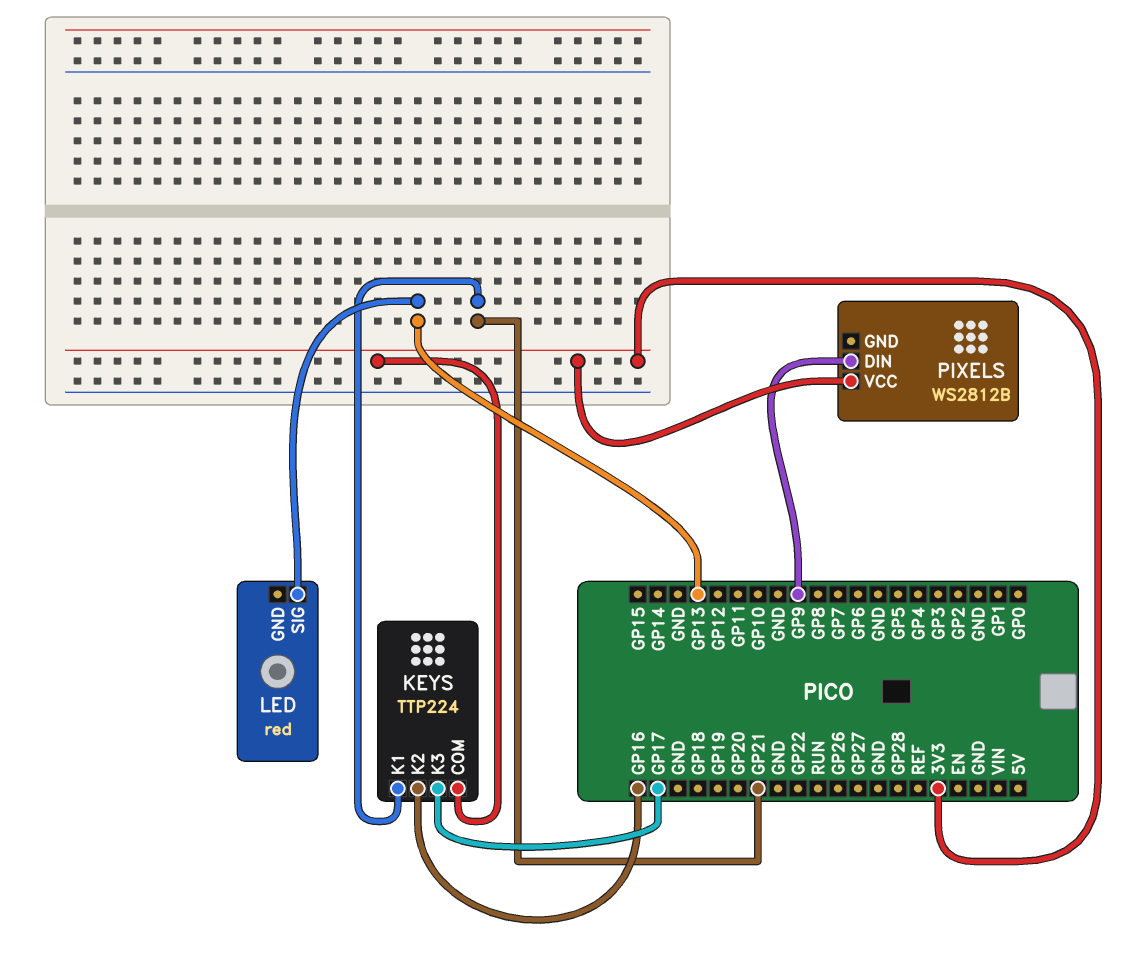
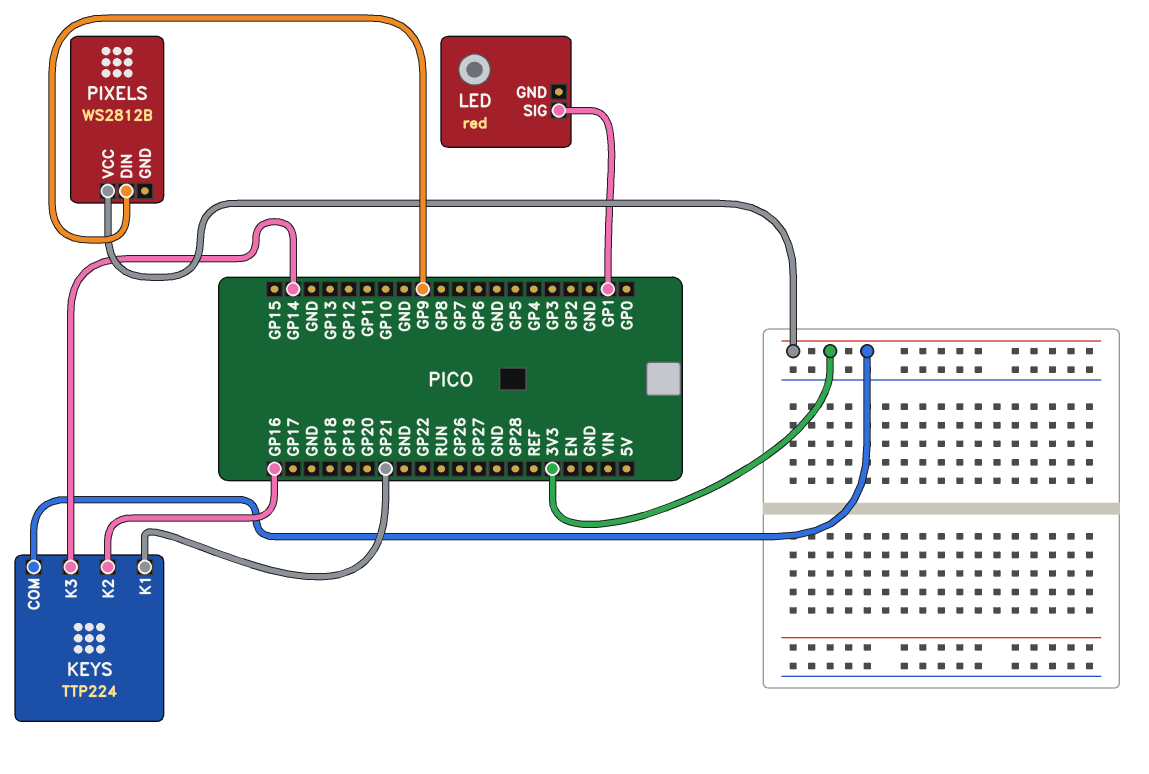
KEYS pin K3: GP17 -> GP14
LED pin SIG: GP13 -> GP1

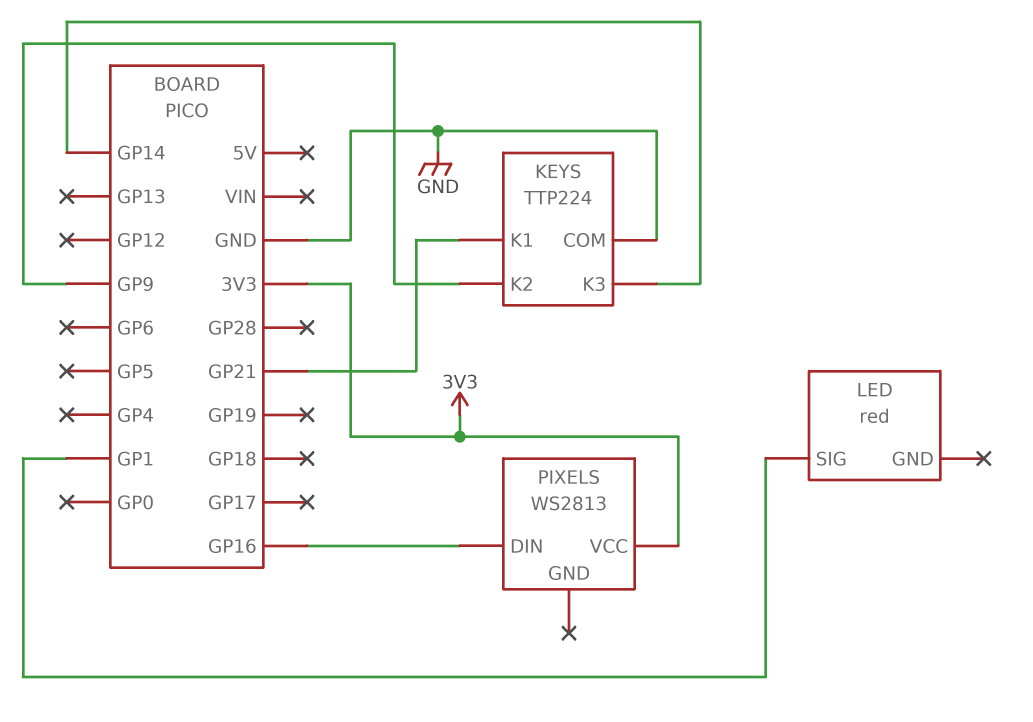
KEYS pin COM: 3V3 -> GND
KEYS pin K2: GP16 -> GP9
PIXELS: WS2812B -> WS2813
PIXELS pin DIN: GP9 -> GP16

